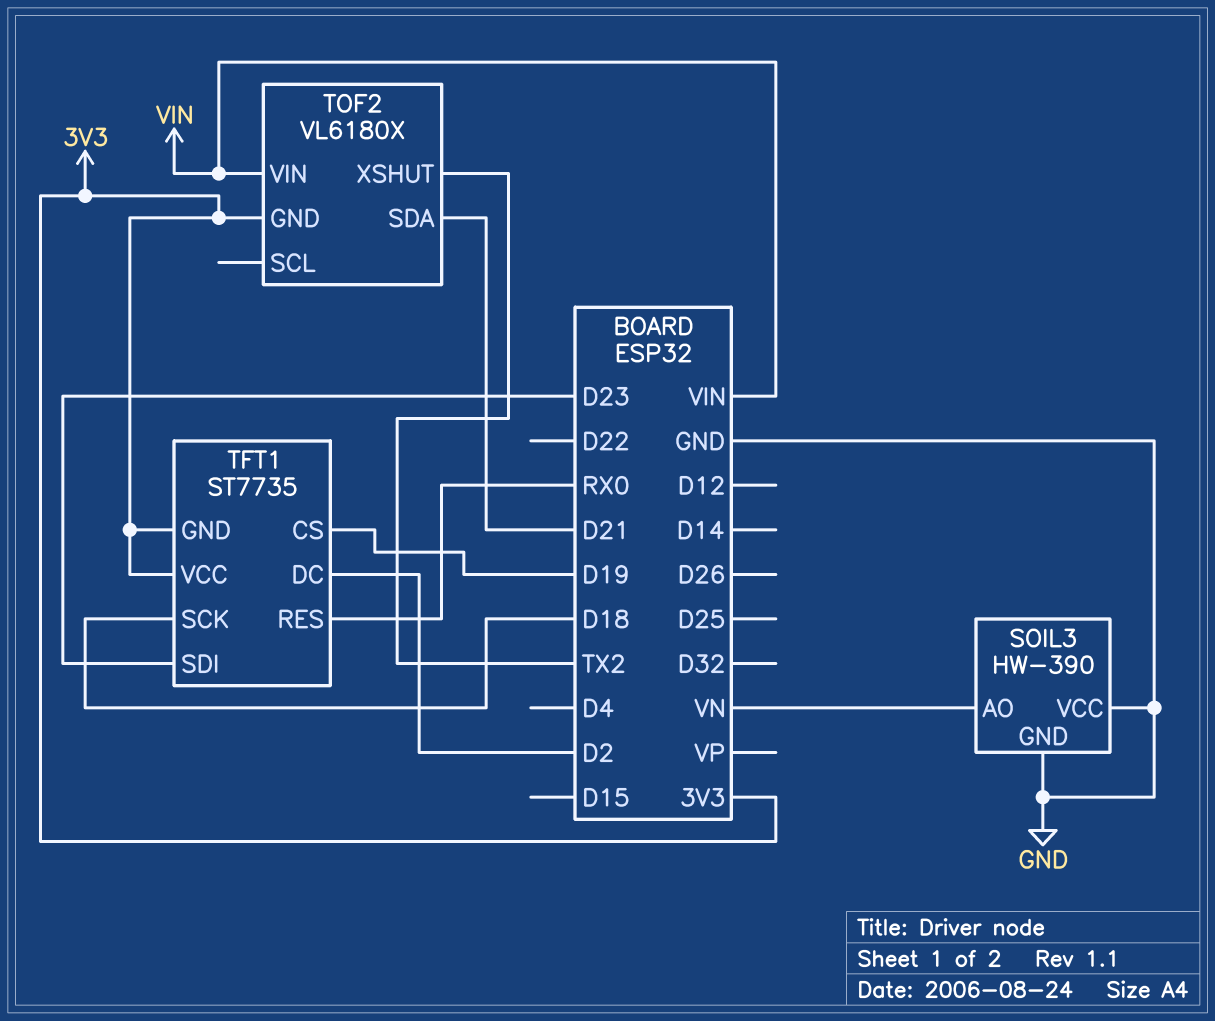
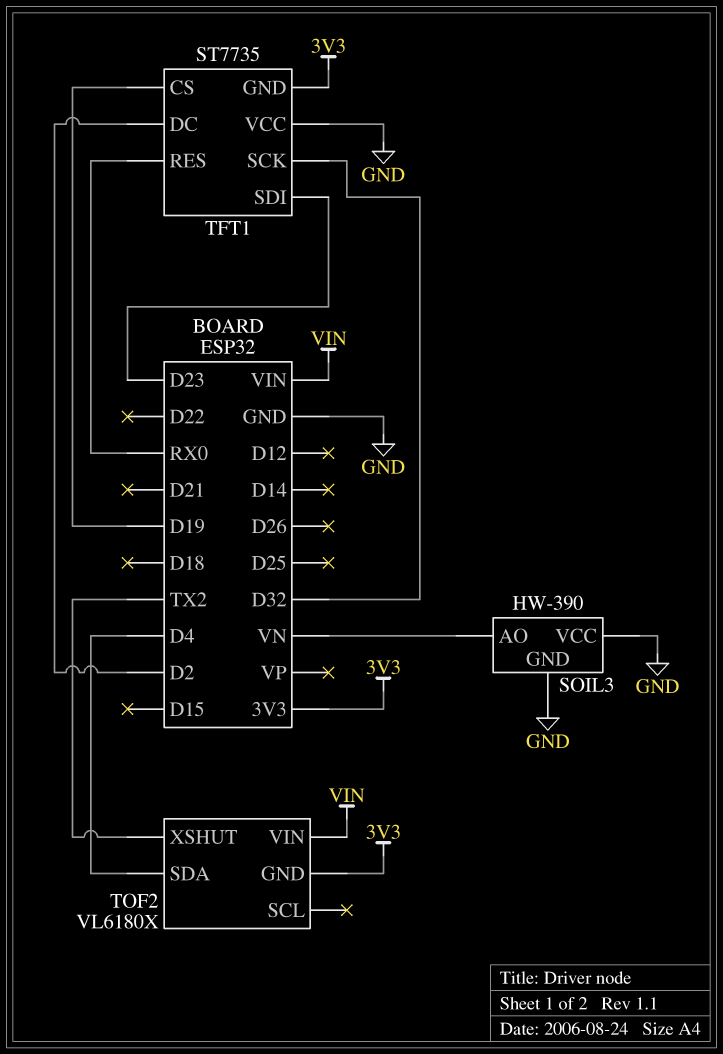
TFT1 pin SCK: D18 -> D32
TFT1 pin VCC: 3V3 -> GND
TOF2 pin SDA: D21 -> D4

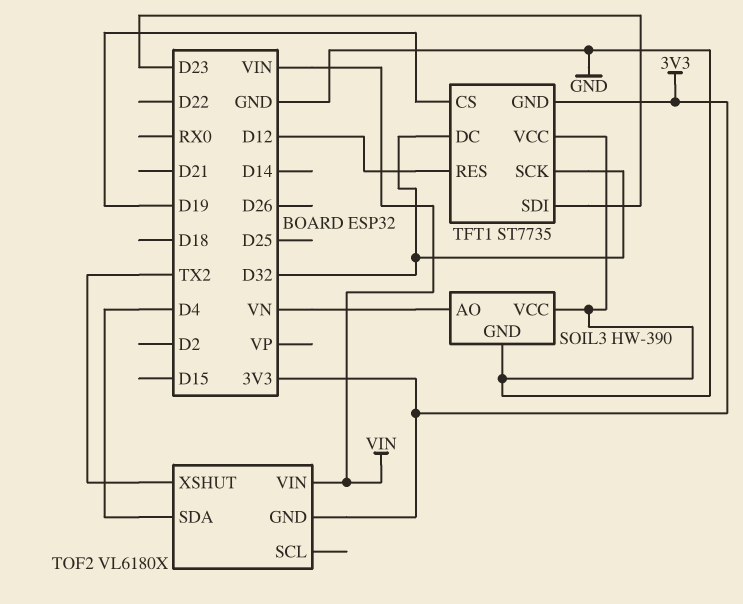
TFT1 pin DC: D2 -> D32
TFT1 pin RES: RX0 -> D12

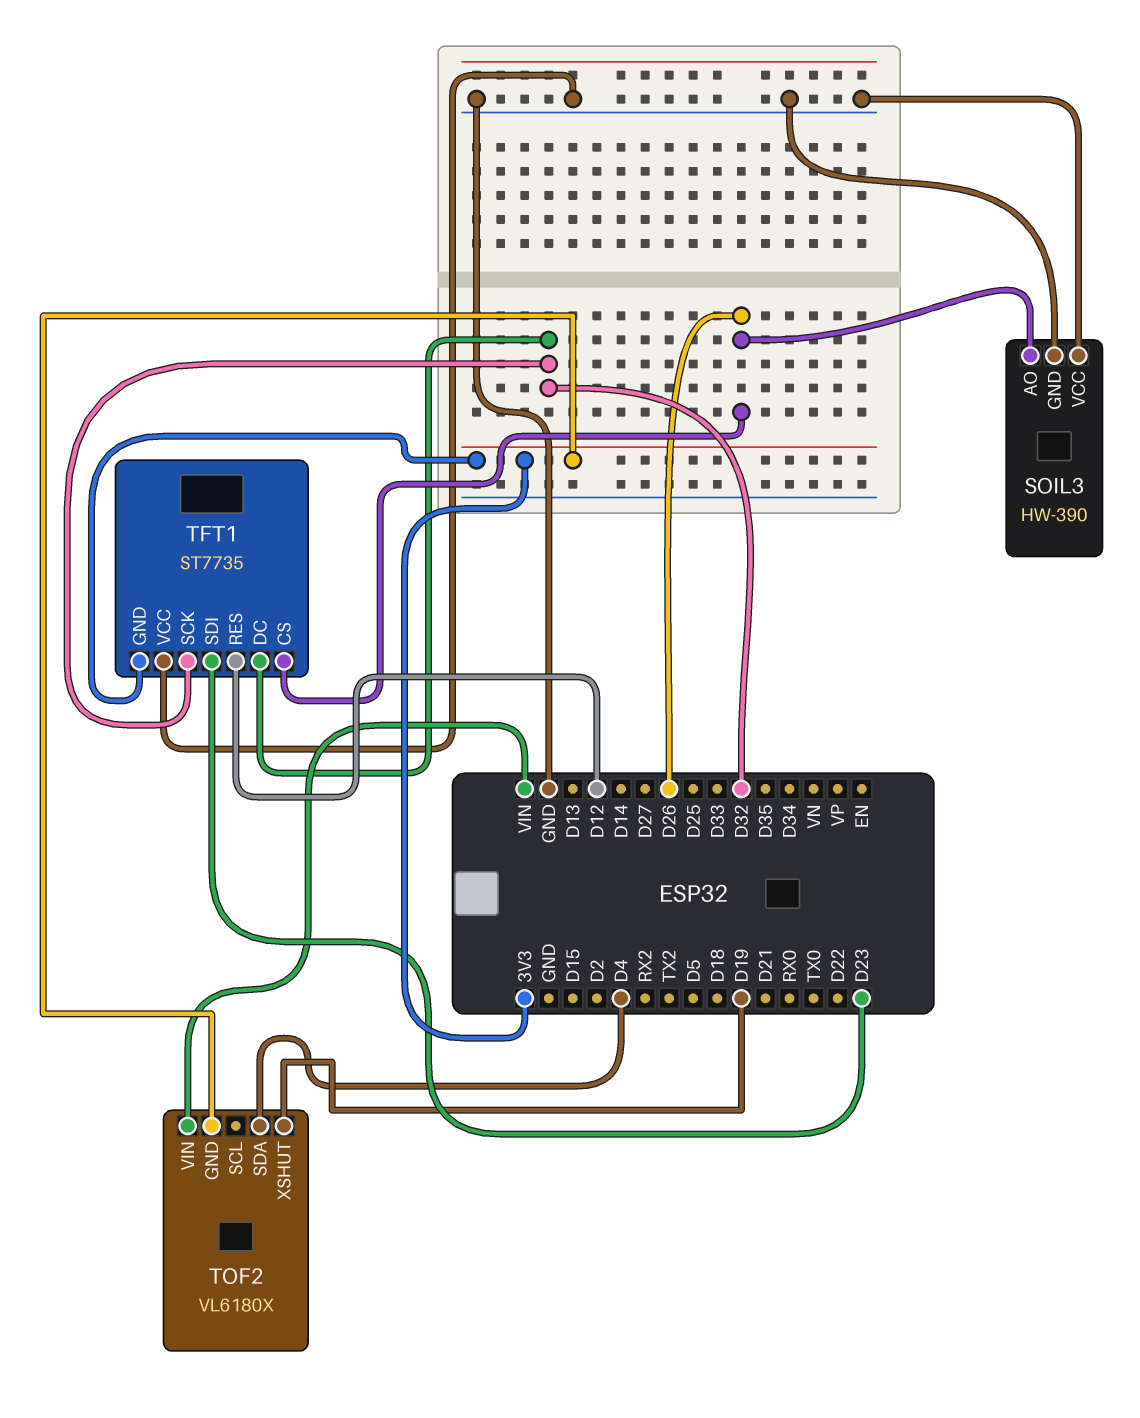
SOIL3 pin AO: VN -> D26
TFT1 pin CS: D19 -> D26
TOF2 pin XSHUT: TX2 -> D19

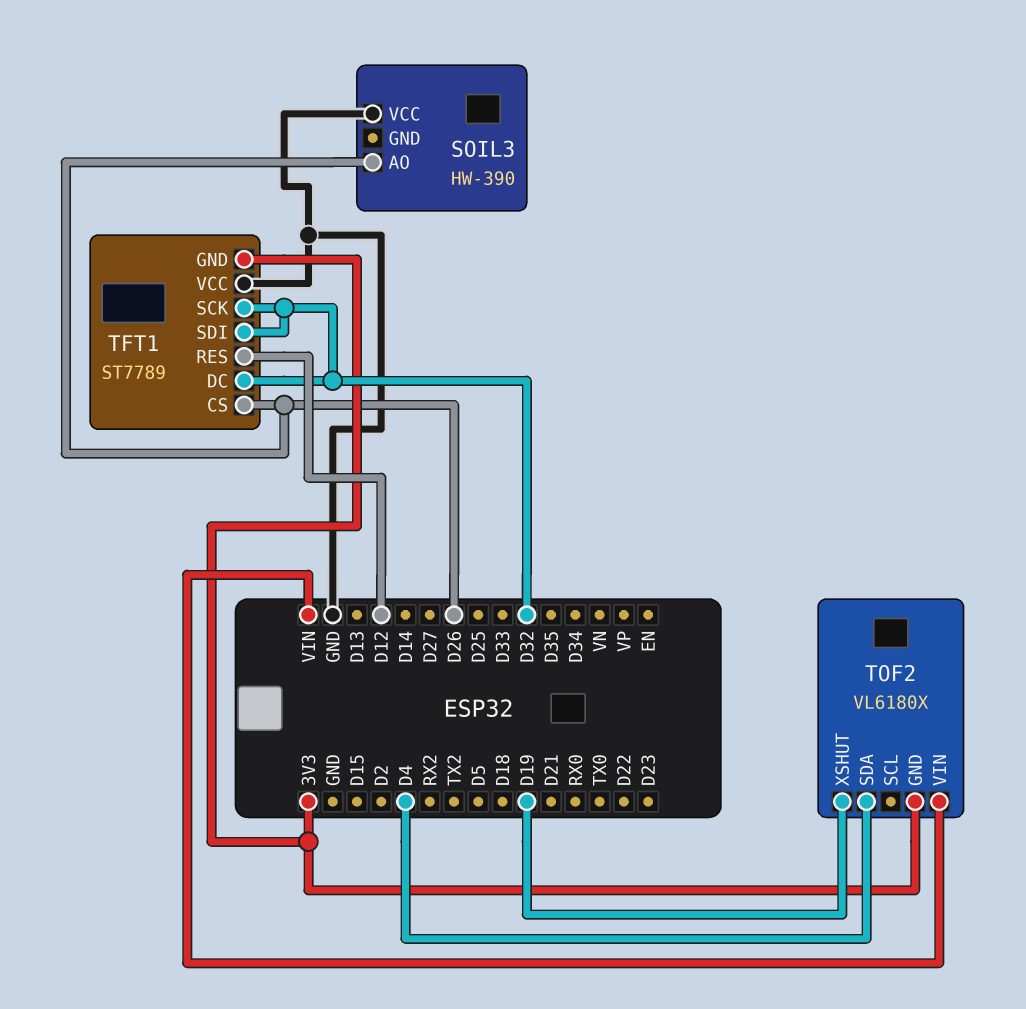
SOIL3 pin GND: GND -> none
TFT1: ST7735 -> ST7789
TFT1 pin SDI: D23 -> D32

